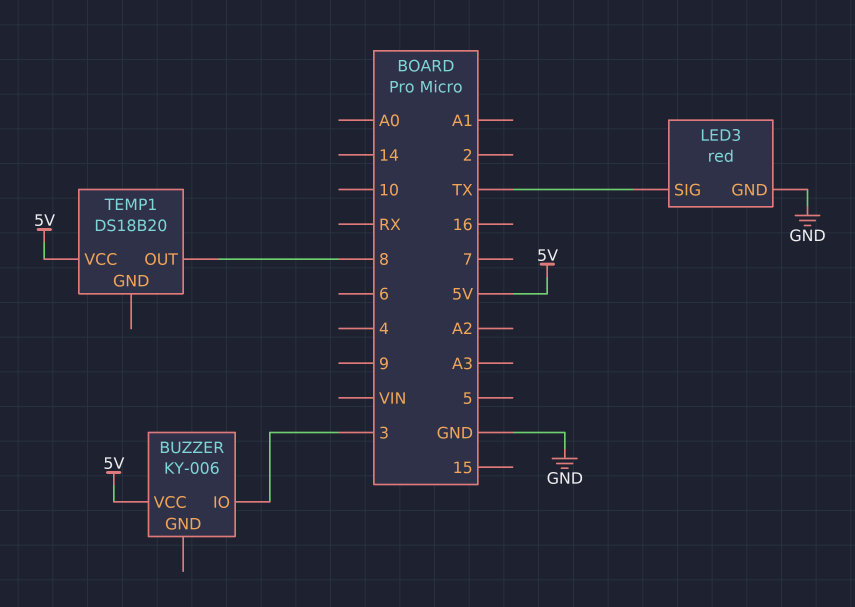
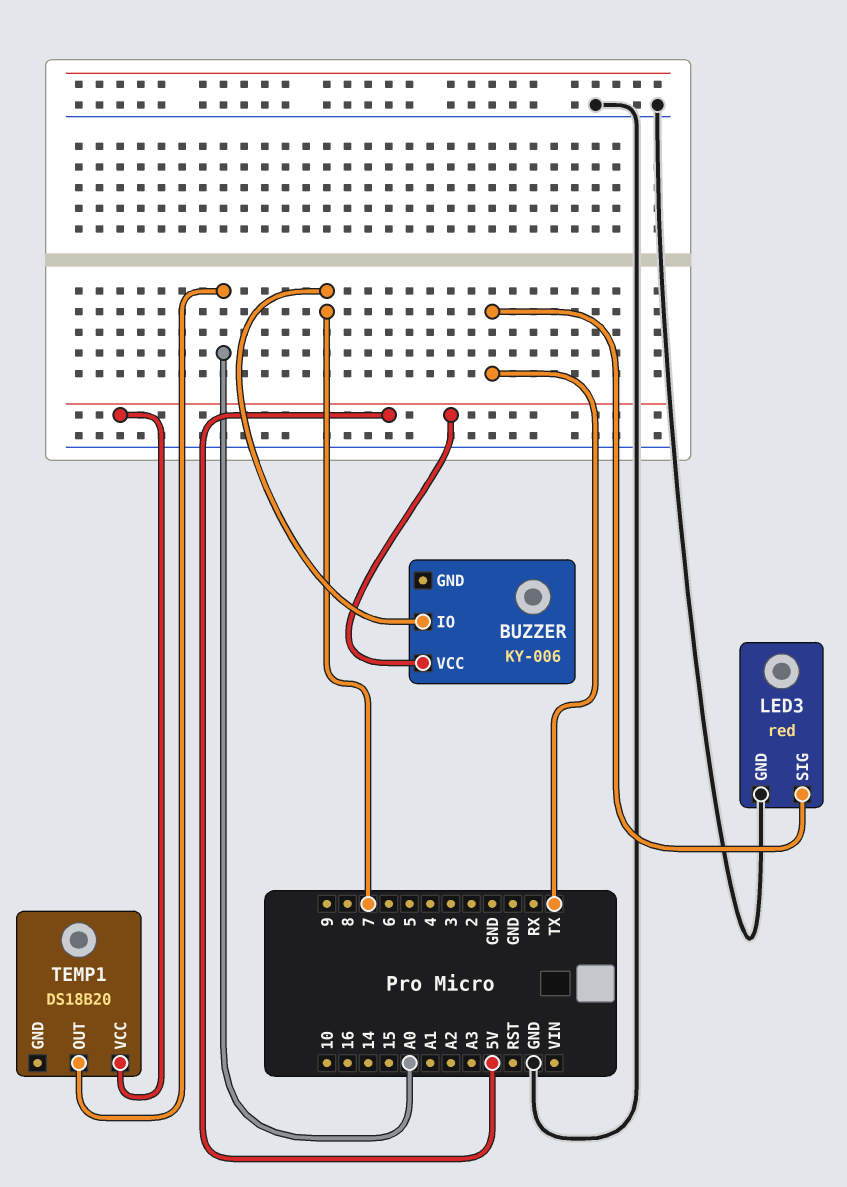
BUZZER pin IO: 3 -> 7
TEMP1 pin OUT: 8 -> A0

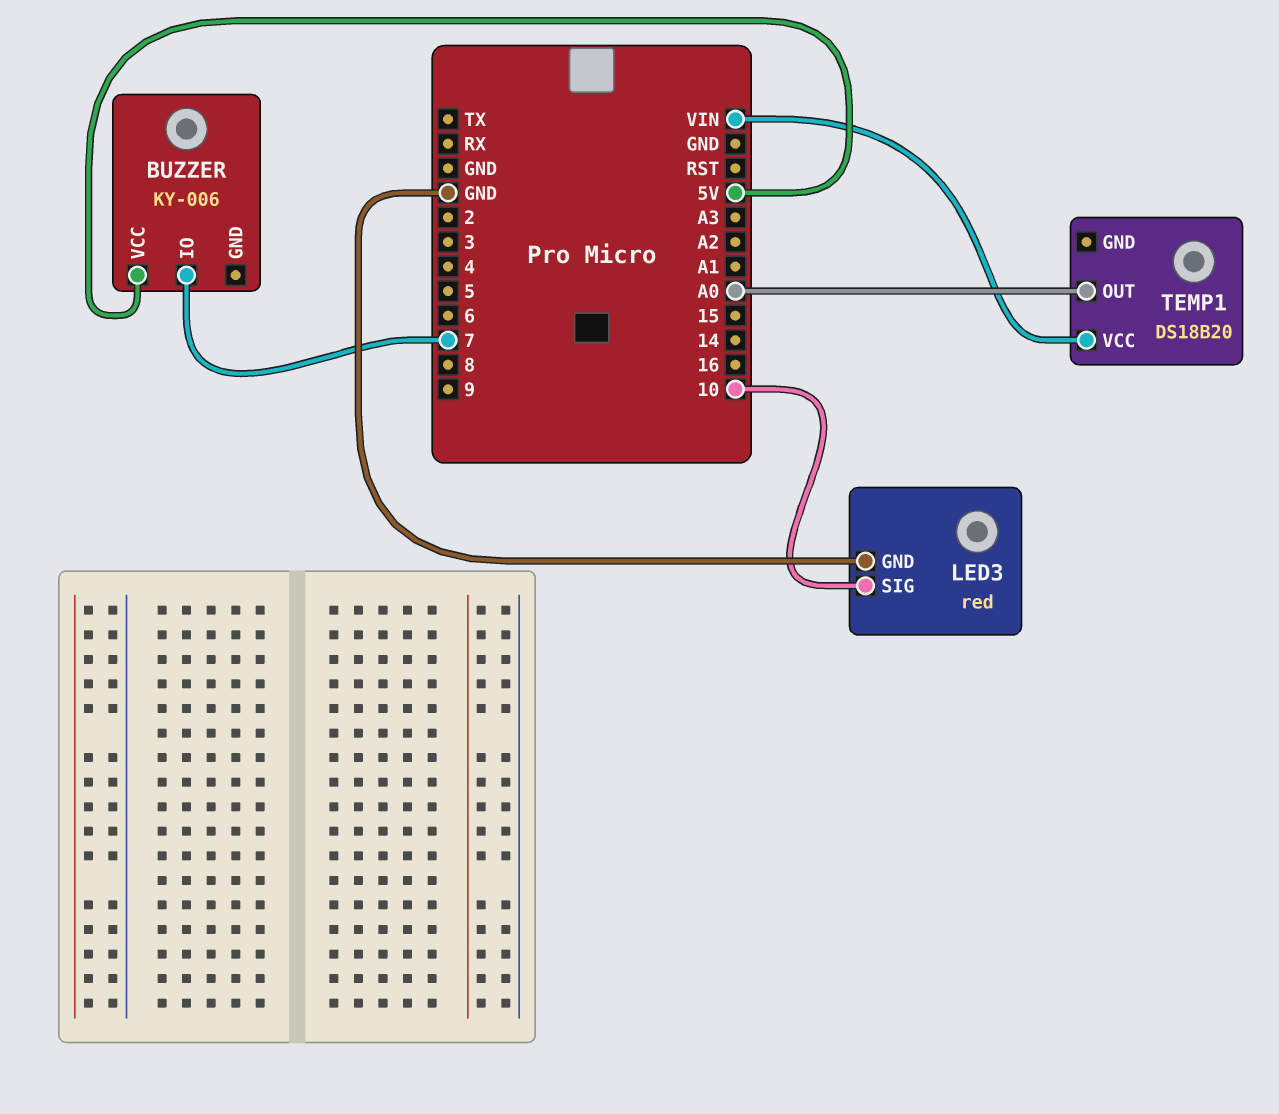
LED3 pin SIG: TX -> 10
TEMP1 pin VCC: 5V -> VIN

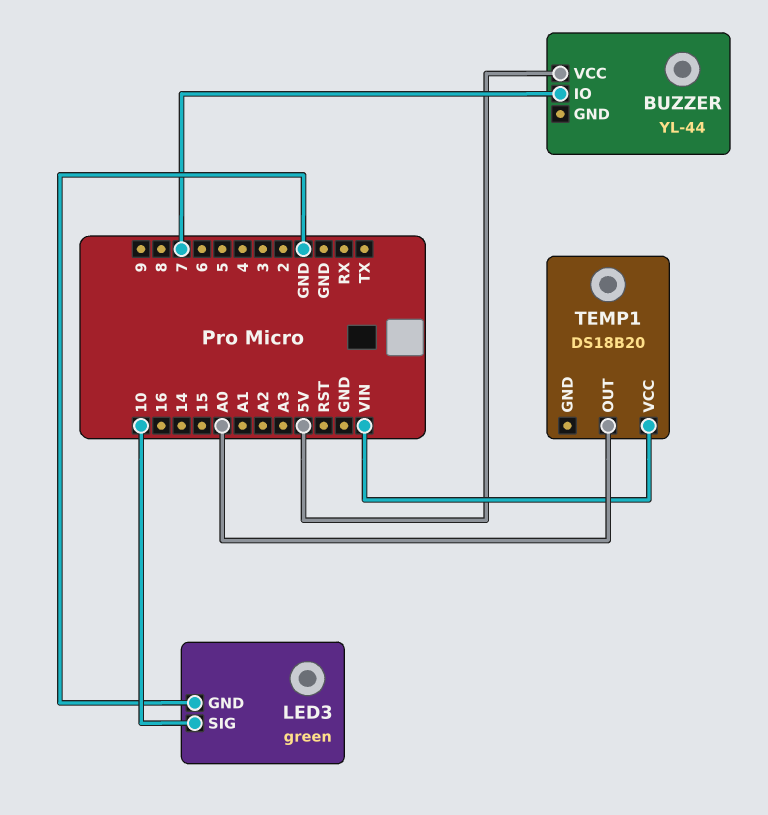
BUZZER: KY-006 -> YL-44
LED3: red -> green

